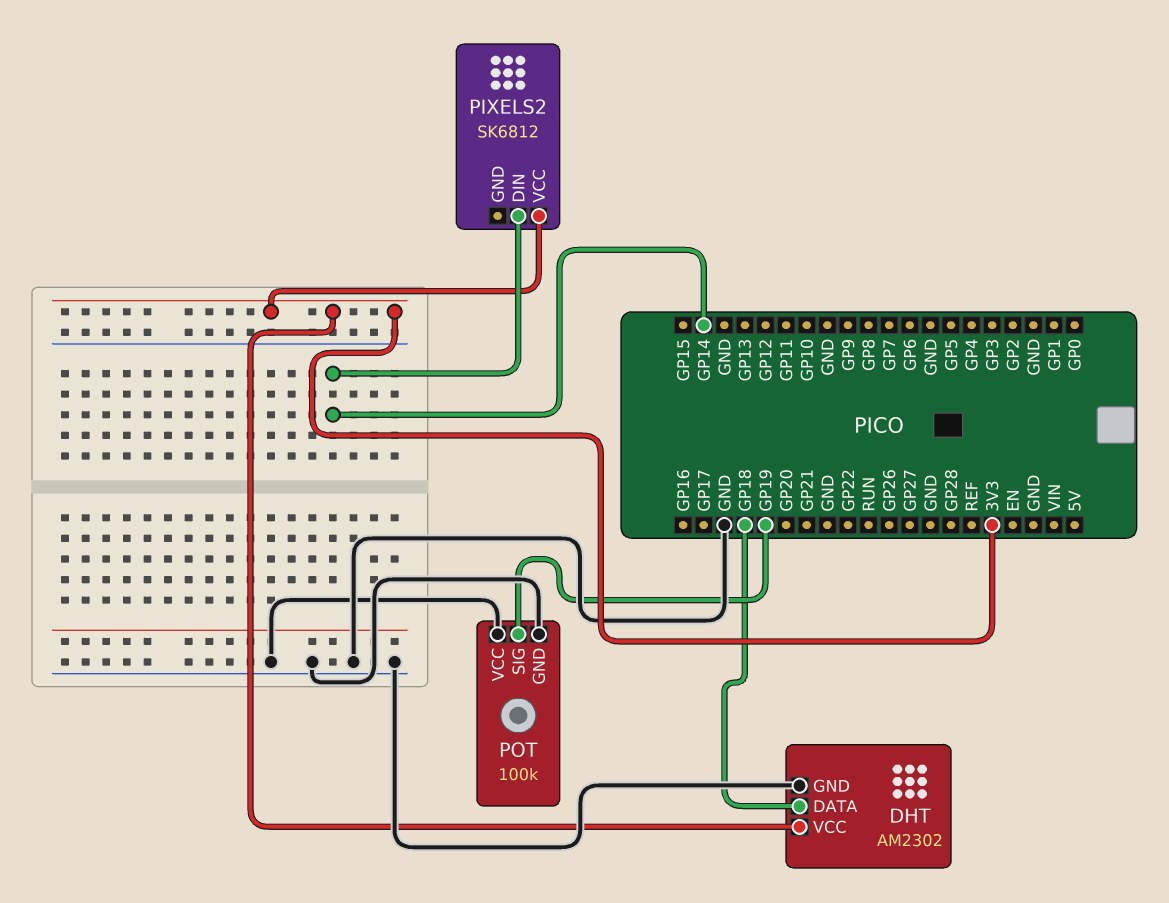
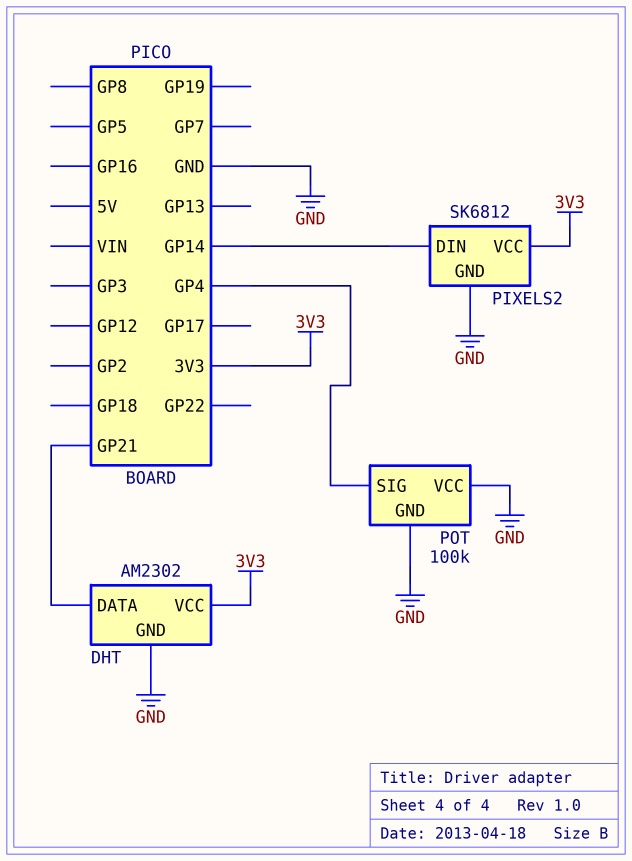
DHT pin DATA: GP18 -> GP21
PIXELS2 pin GND: none -> GND
POT pin SIG: GP19 -> GP4

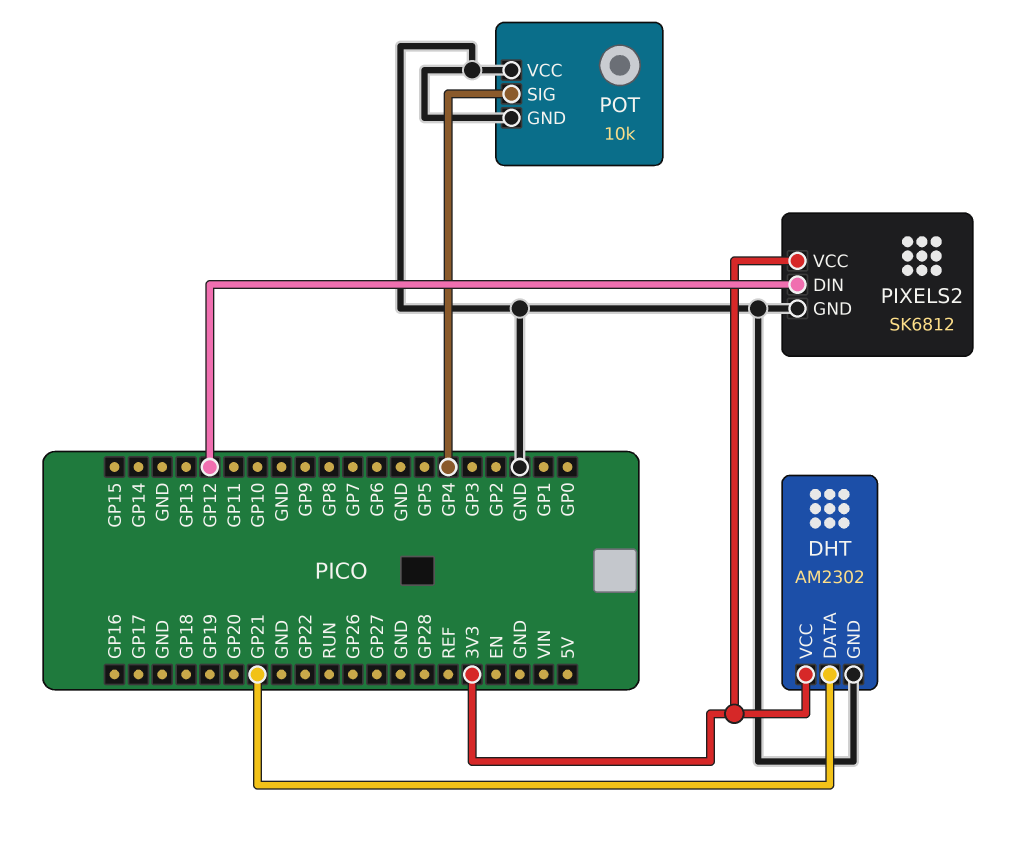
PIXELS2 pin DIN: GP14 -> GP12
POT: 100k -> 10k

